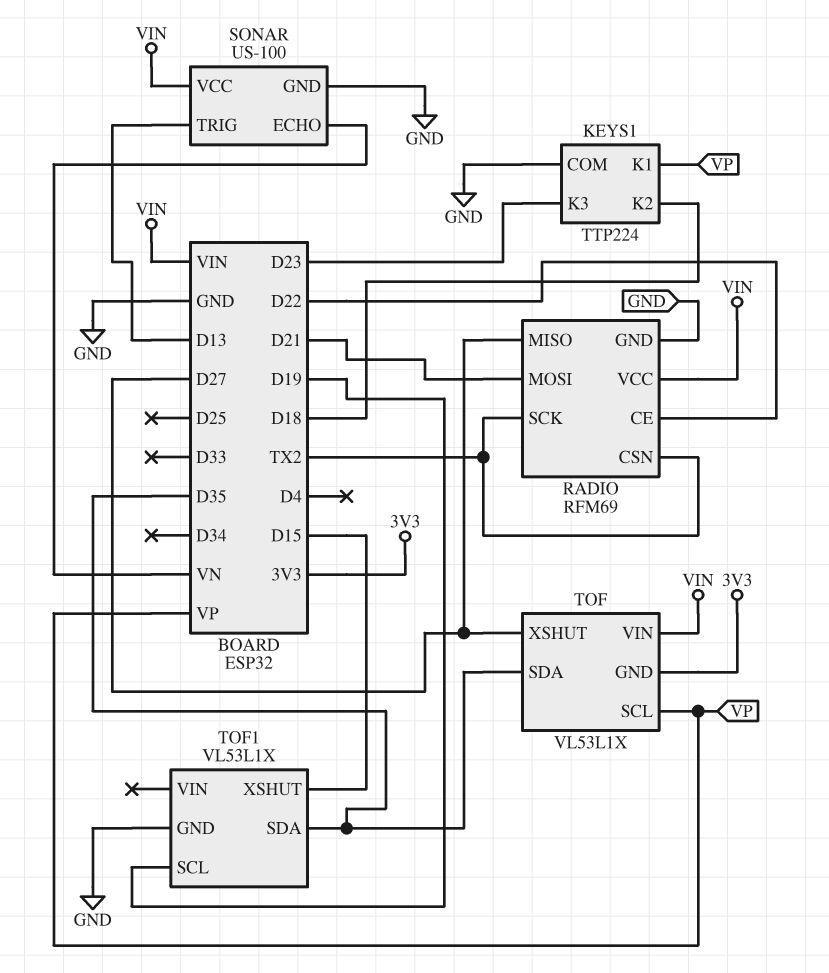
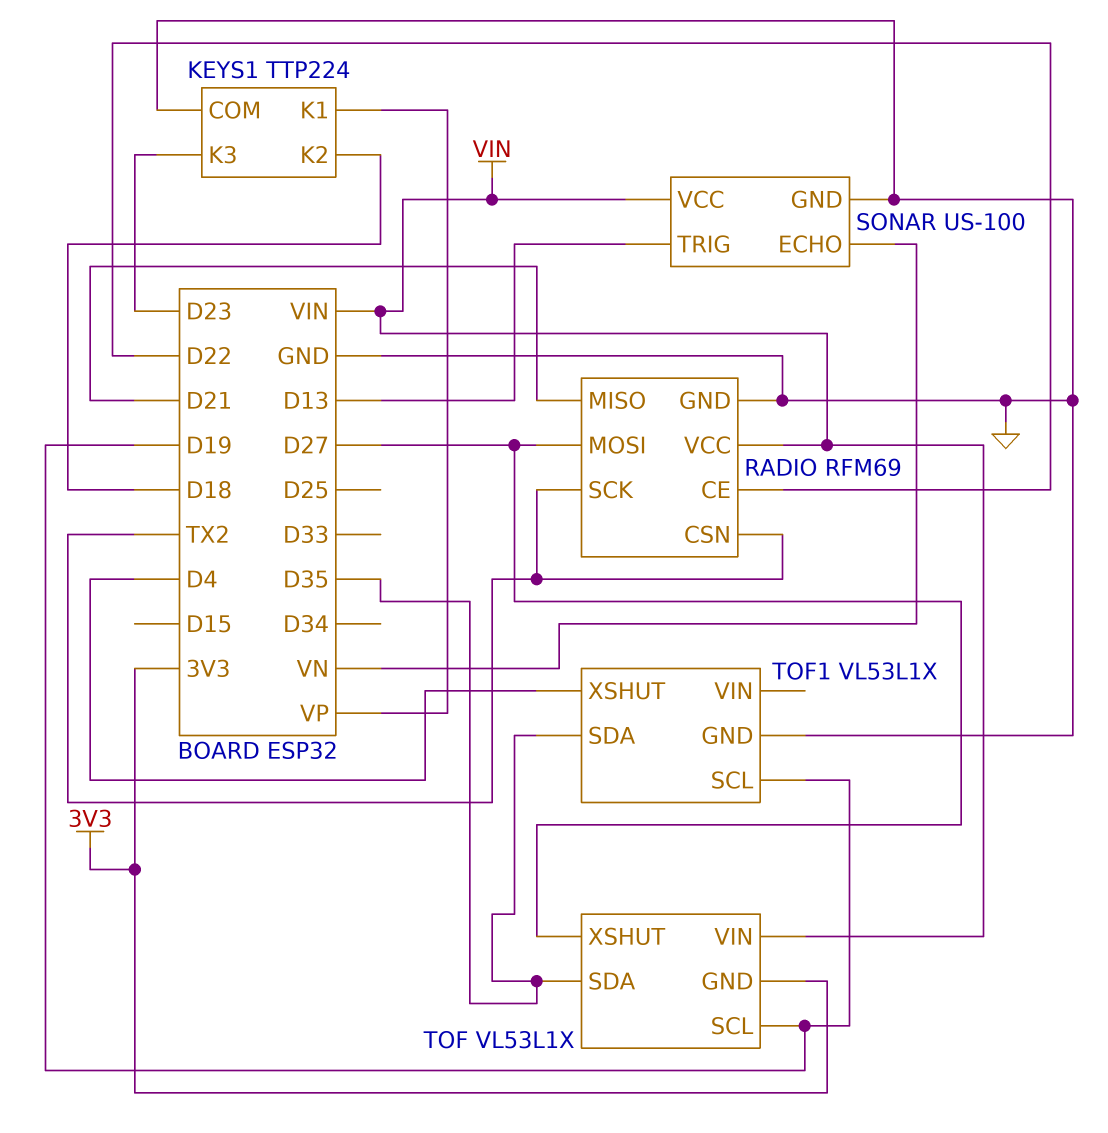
RADIO pin MISO: D27 -> D21
RADIO pin MOSI: D21 -> D27
TOF pin SCL: VP -> D19
TOF1 pin XSHUT: D15 -> D4

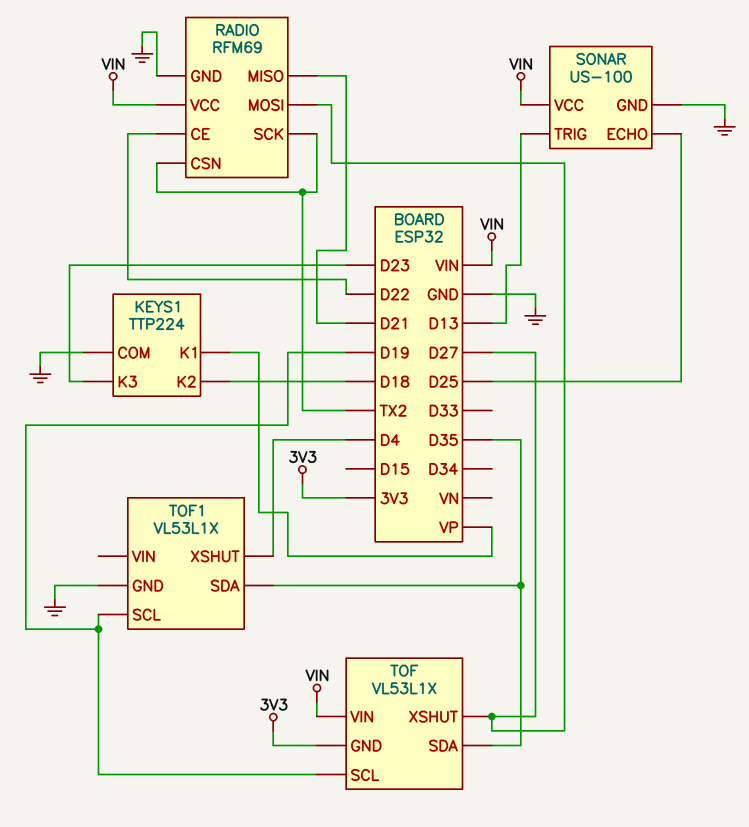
SONAR pin ECHO: VN -> D25

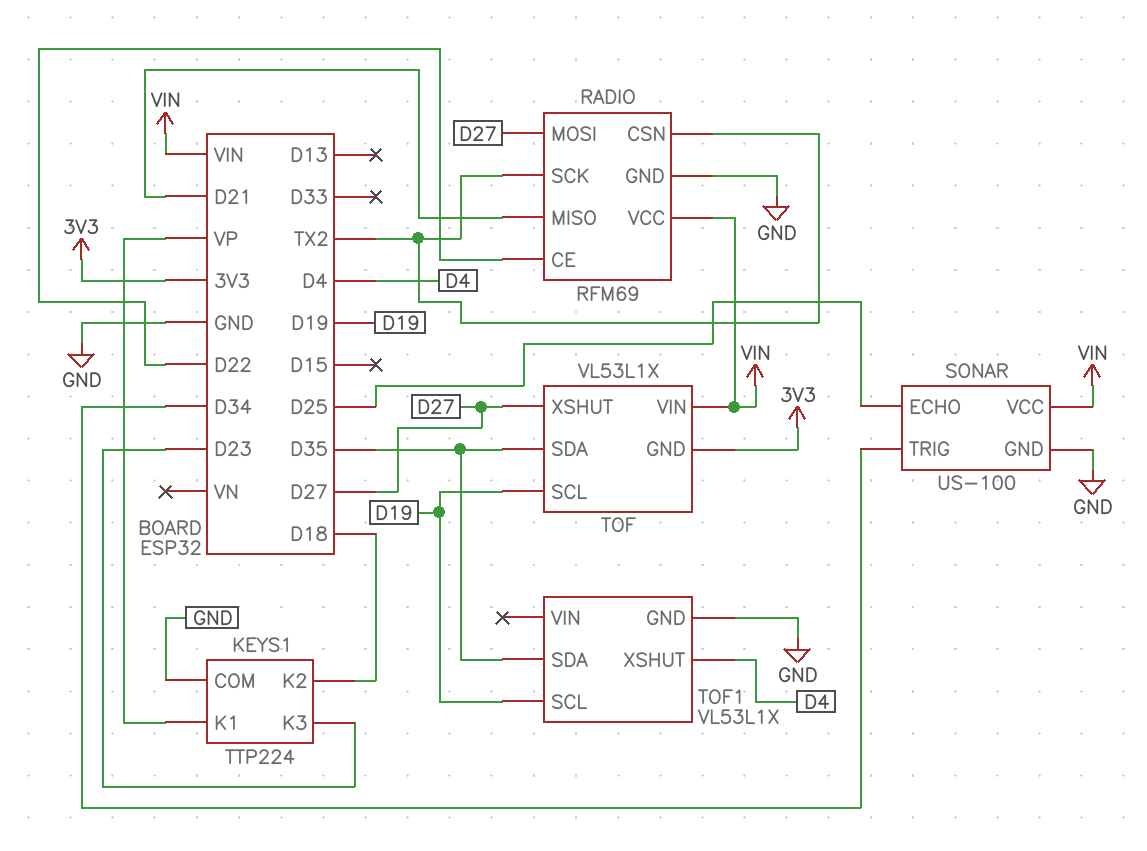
SONAR pin TRIG: D13 -> D34

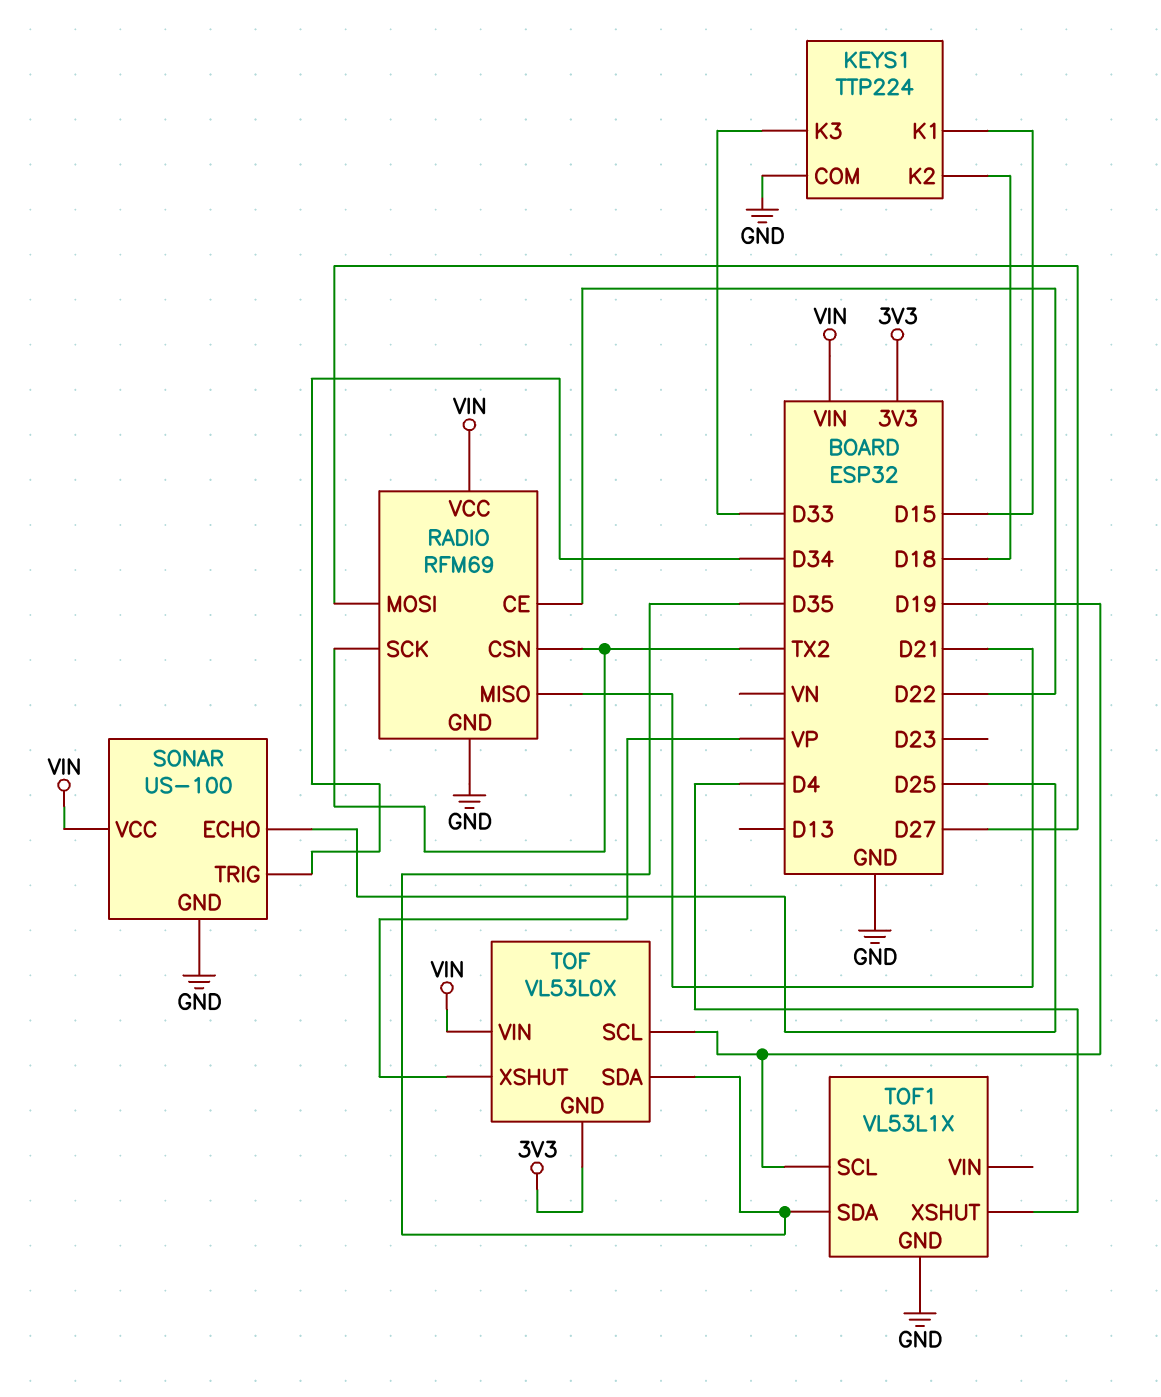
KEYS1 pin K1: VP -> D15
KEYS1 pin K3: D23 -> D33
TOF: VL53L1X -> VL53L0X
TOF pin XSHUT: D27 -> VP

